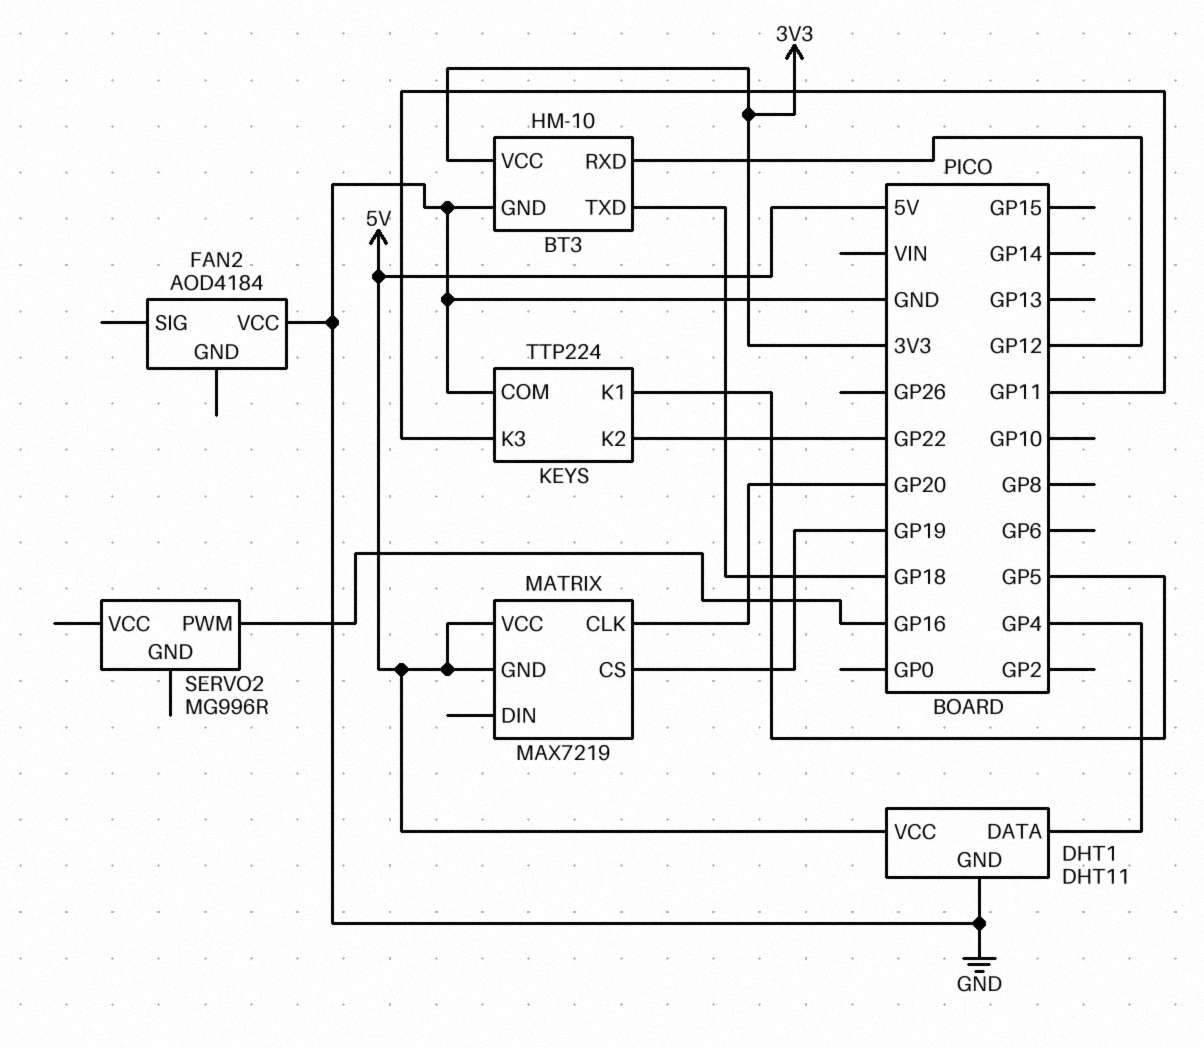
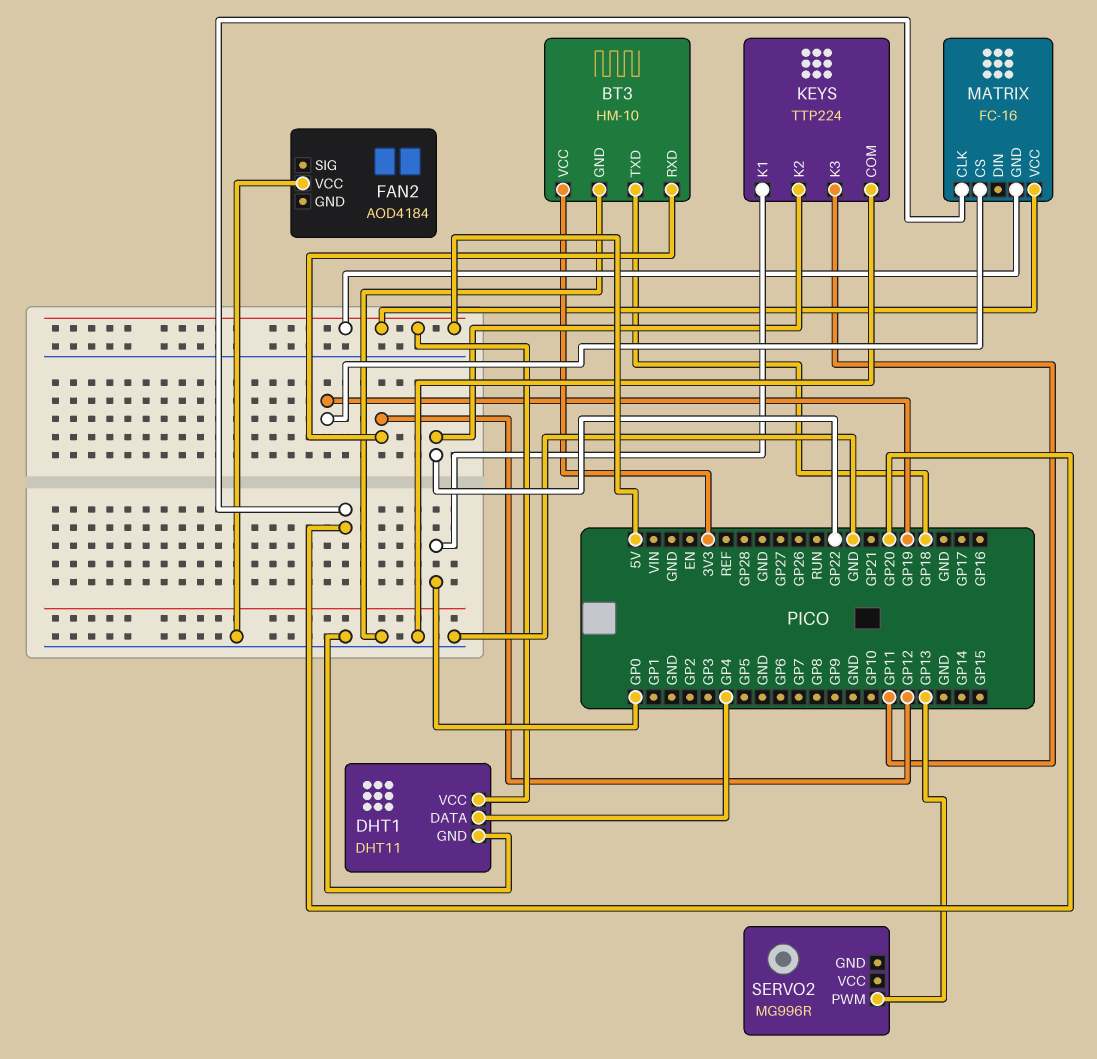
KEYS pin K1: GP5 -> GP0
MATRIX: MAX7219 -> FC-16
SERVO2 pin PWM: GP16 -> GP13

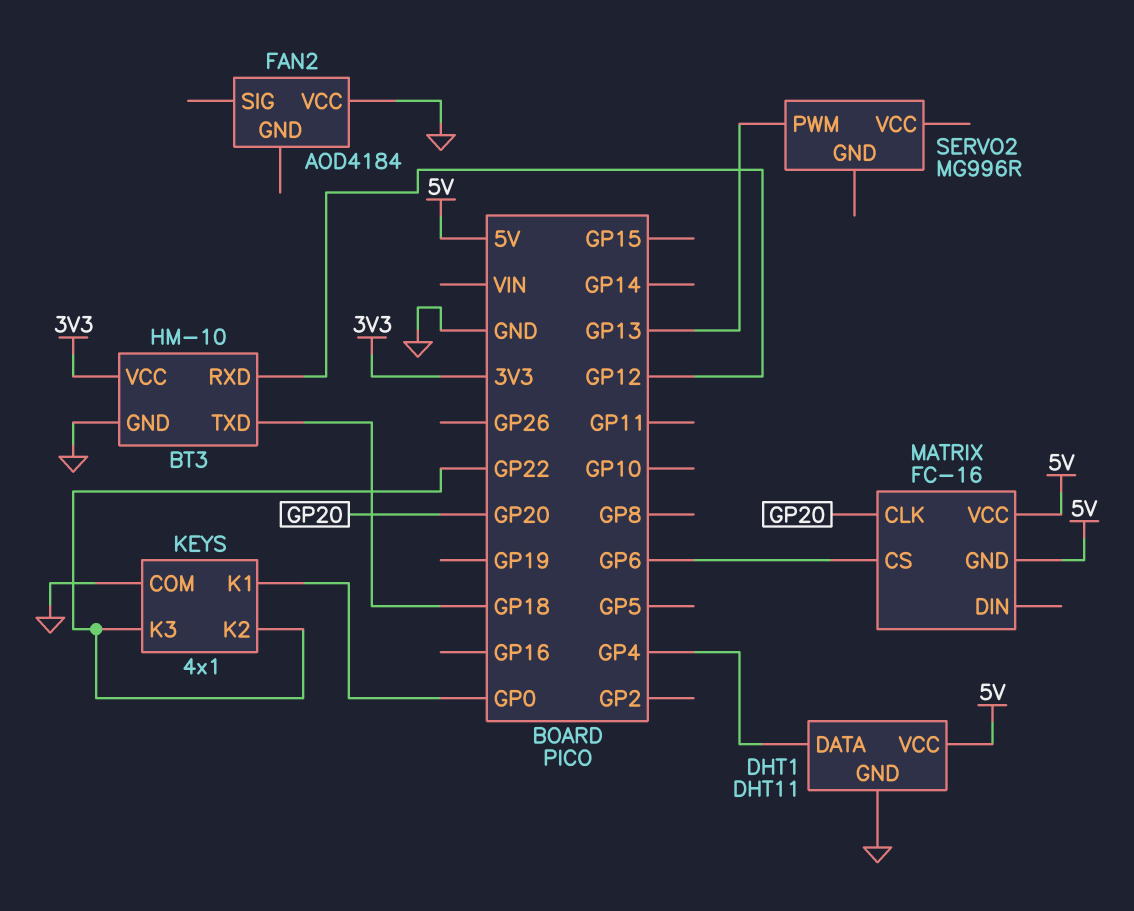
KEYS: TTP224 -> 4x1
KEYS pin K3: GP11 -> GP22
MATRIX pin CS: GP19 -> GP6

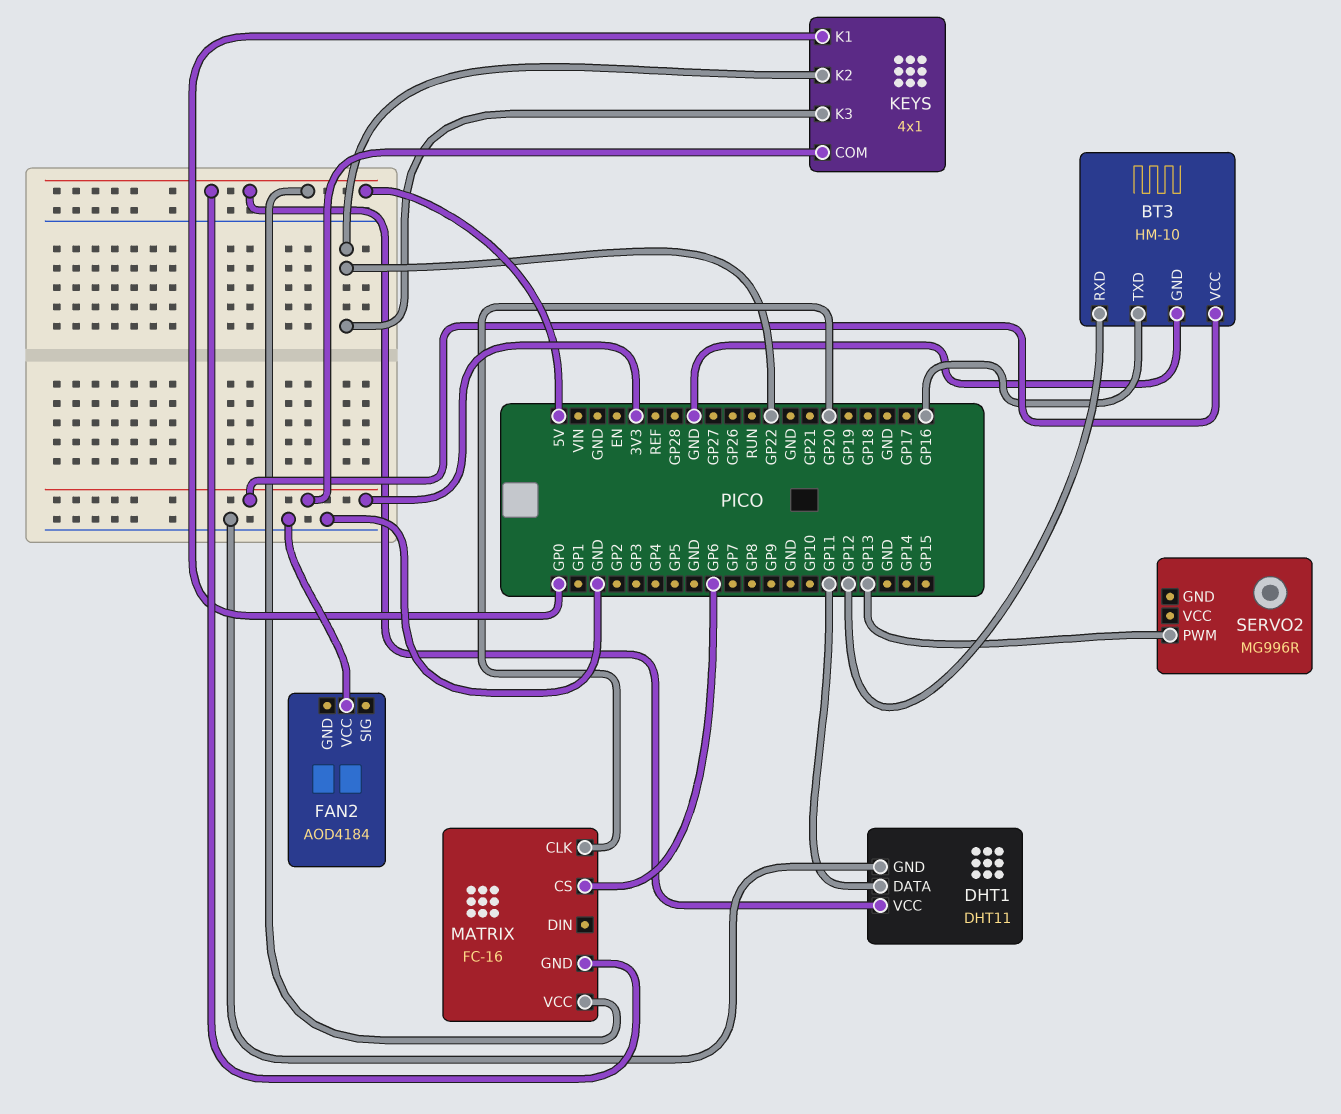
BT3 pin TXD: GP18 -> GP16
DHT1 pin DATA: GP4 -> GP11
KEYS pin COM: GND -> 3V3

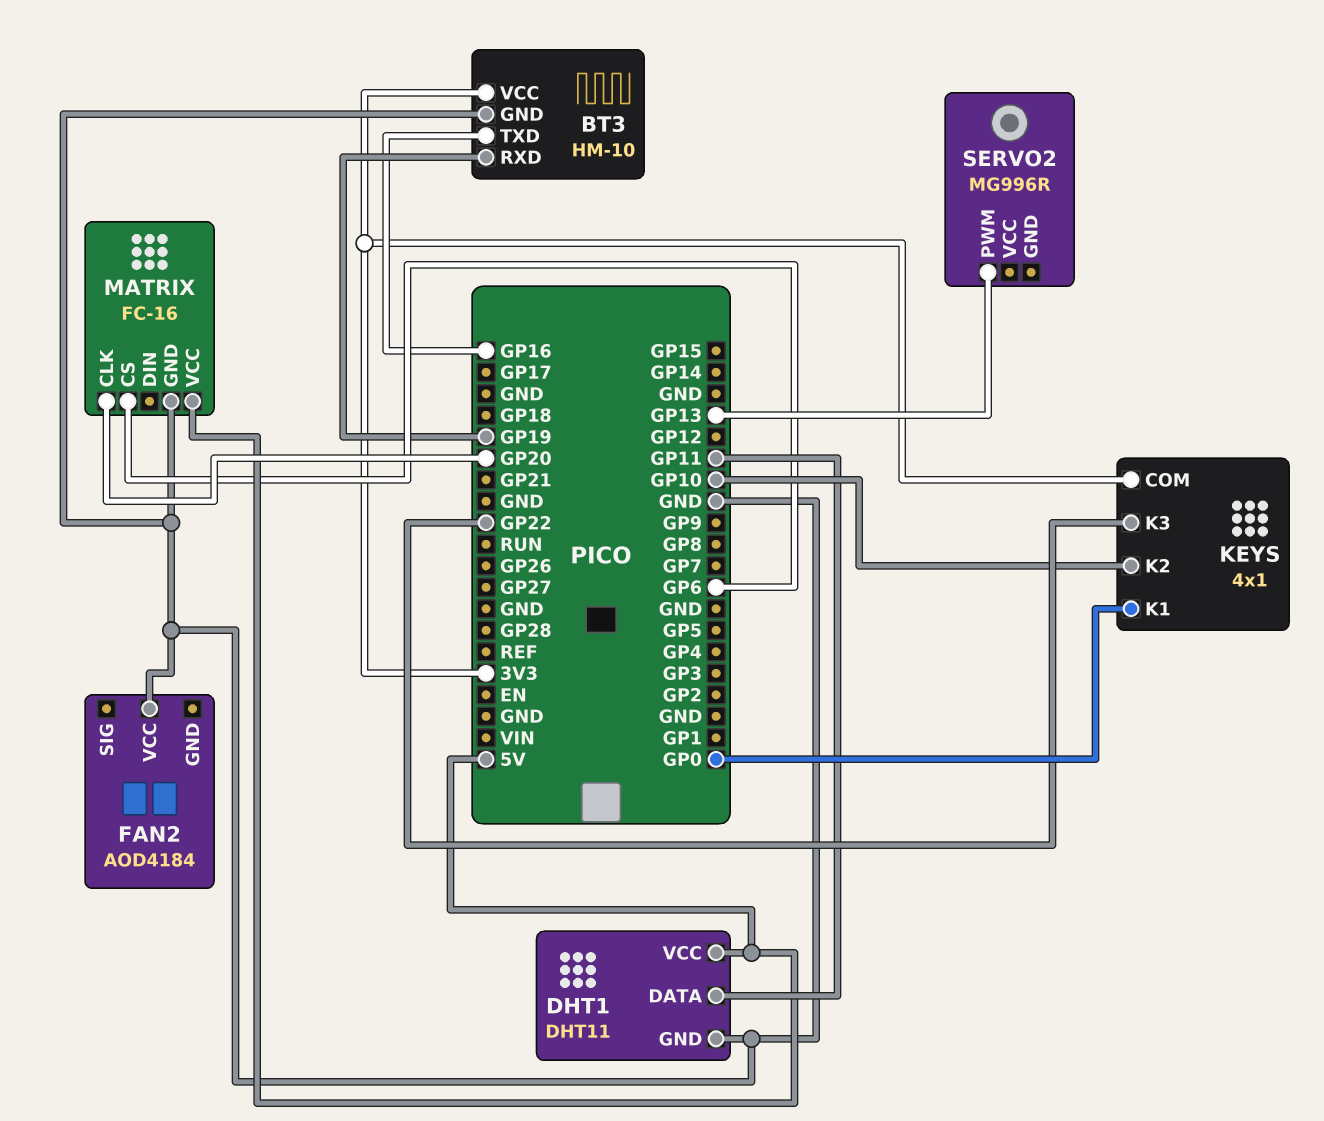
BT3 pin RXD: GP12 -> GP19
KEYS pin K2: GP22 -> GP10
MATRIX pin GND: 5V -> GND

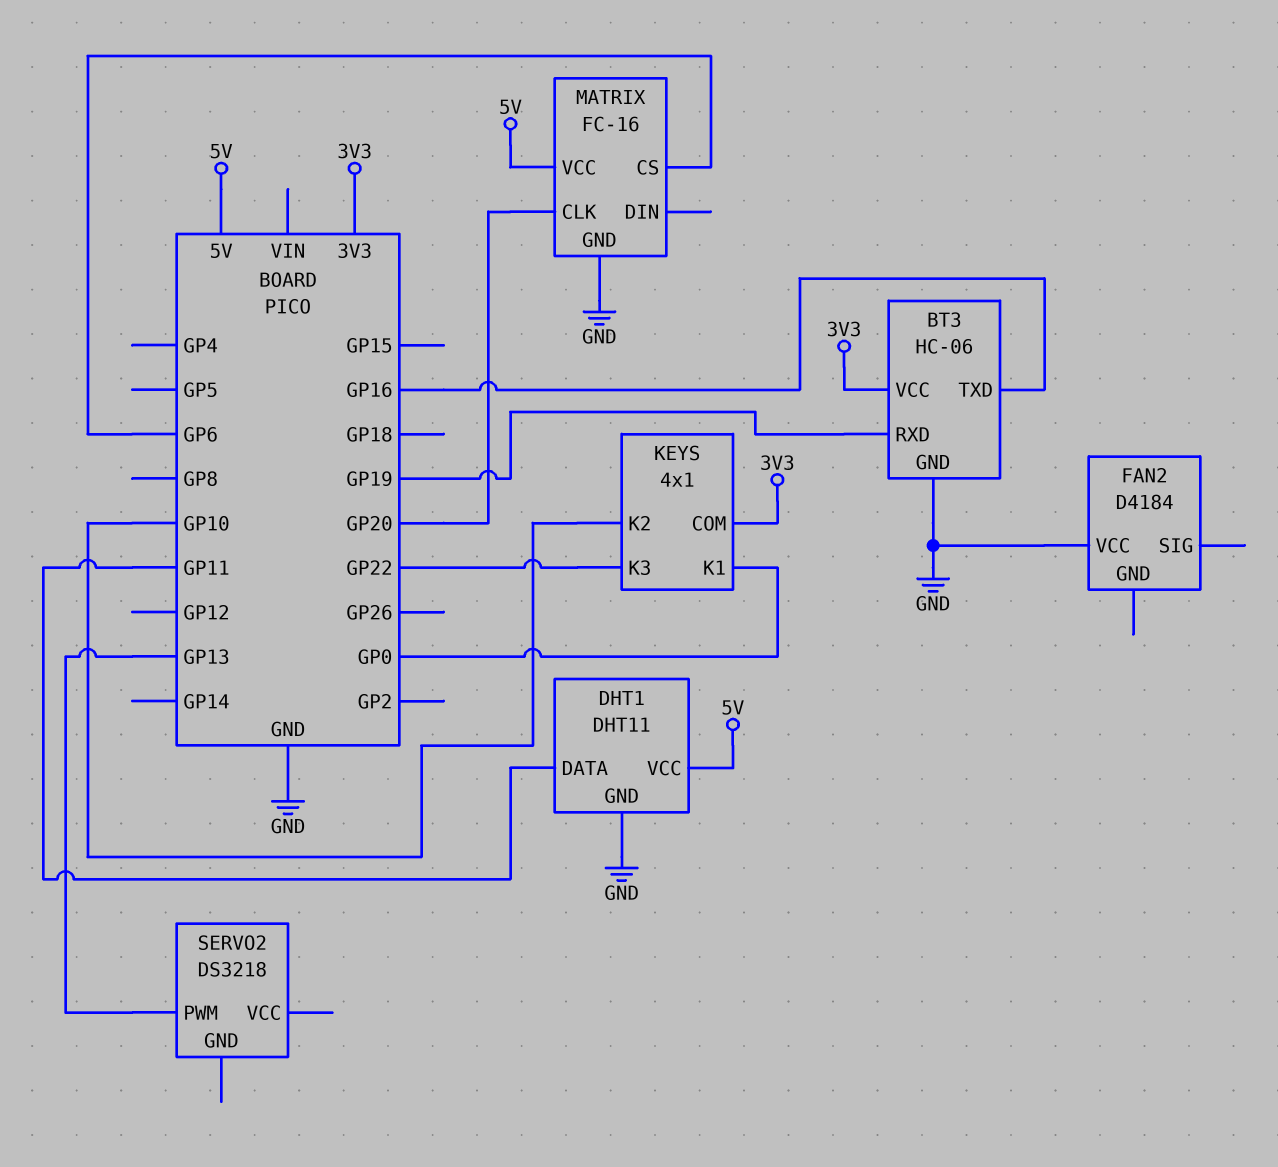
BT3: HM-10 -> HC-06
FAN2: AOD4184 -> D4184
SERVO2: MG996R -> DS3218

